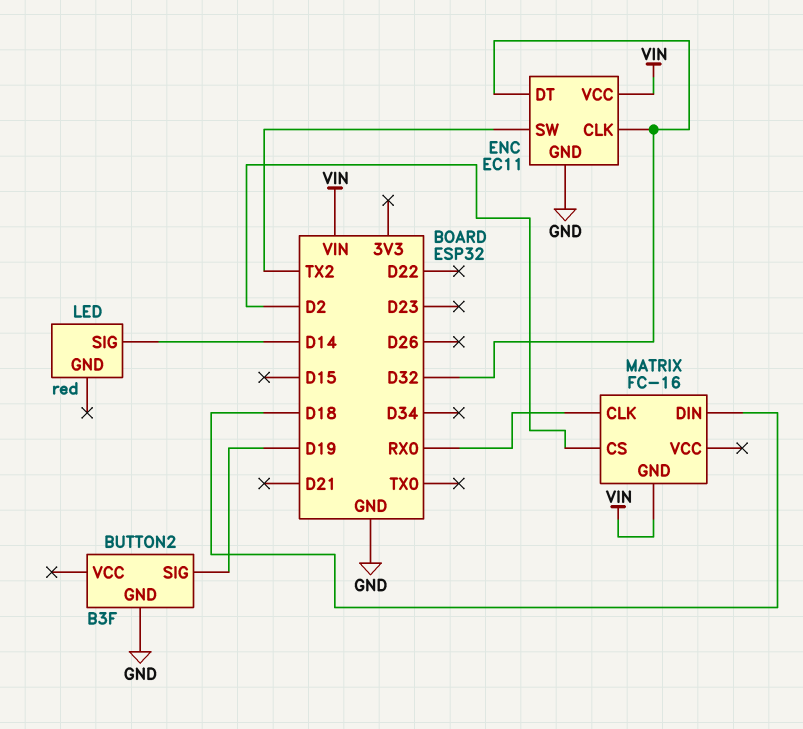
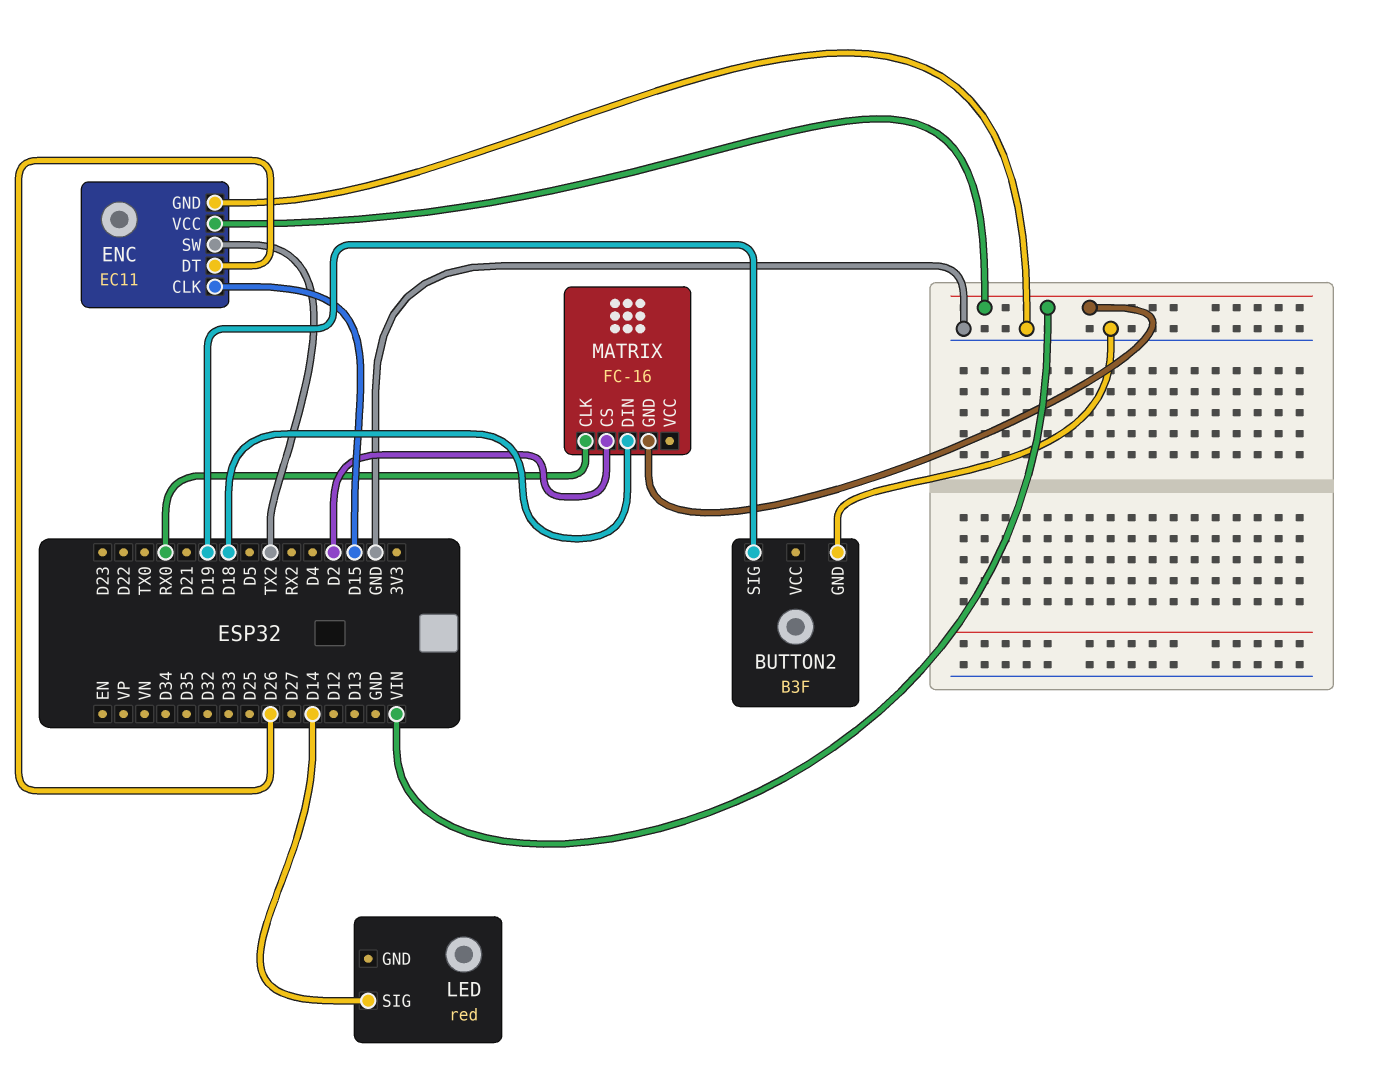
ENC pin CLK: D32 -> D15
ENC pin DT: D32 -> D26

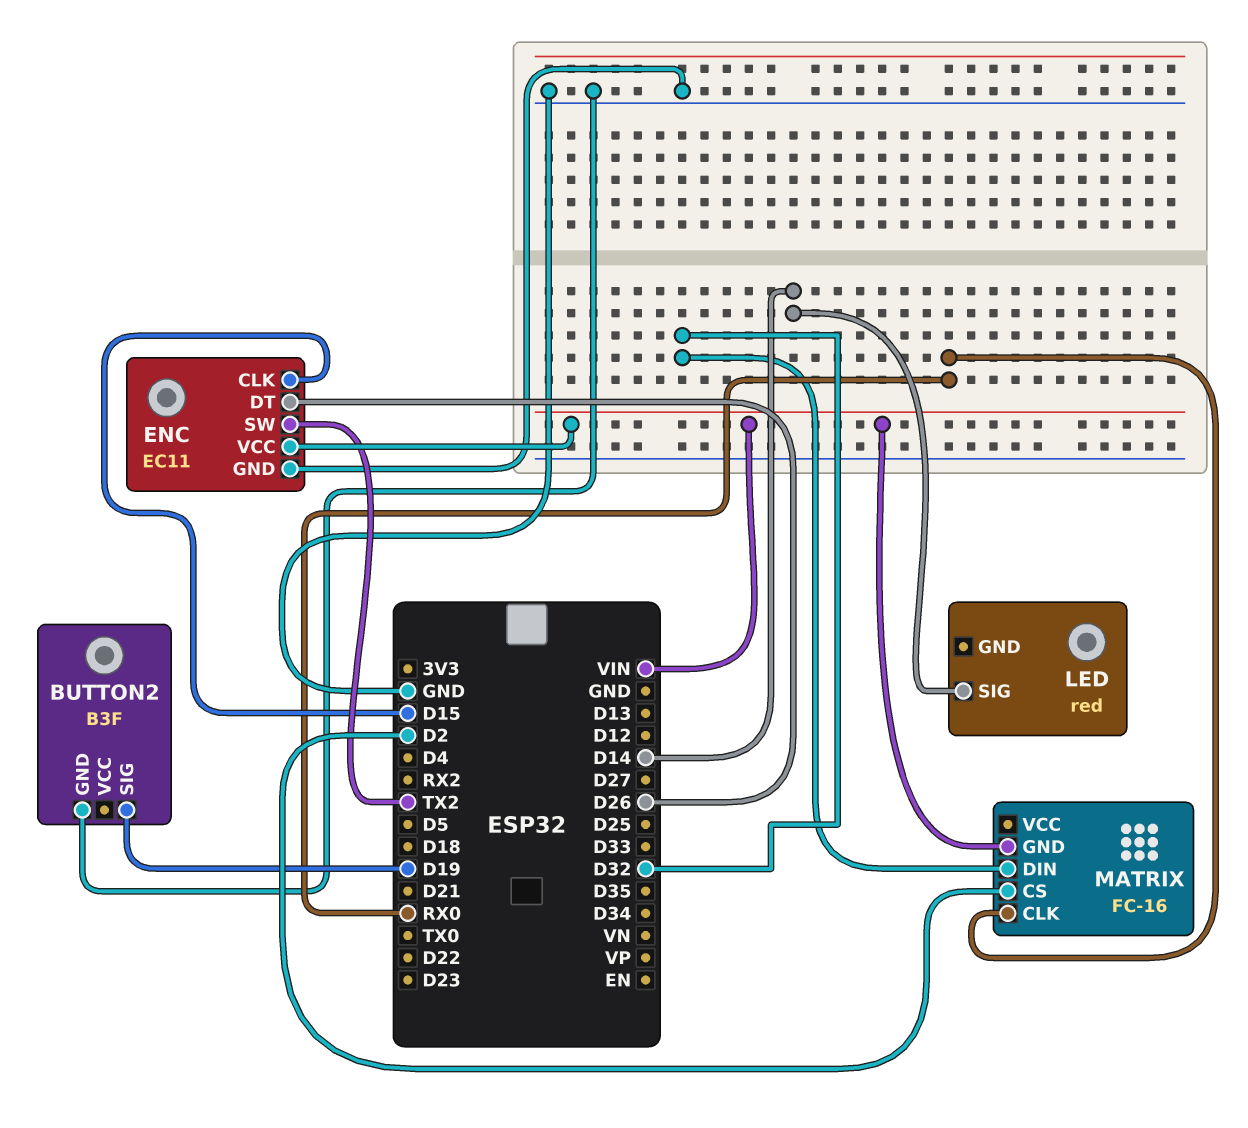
MATRIX pin DIN: D18 -> D32

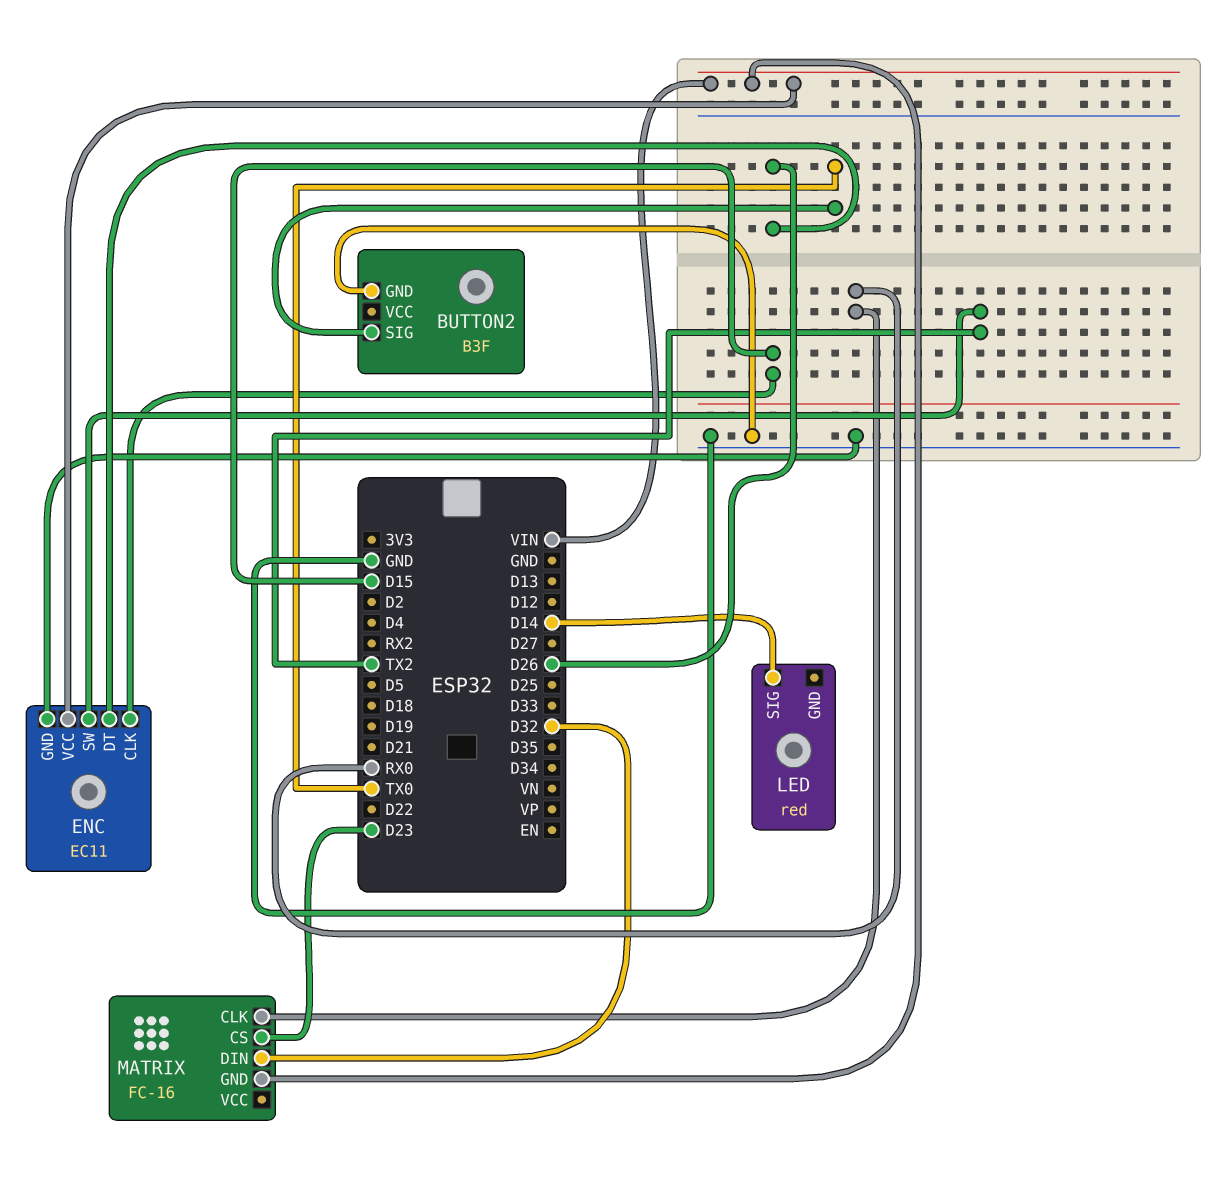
BUTTON2 pin SIG: D19 -> TX0
MATRIX pin CS: D2 -> D23

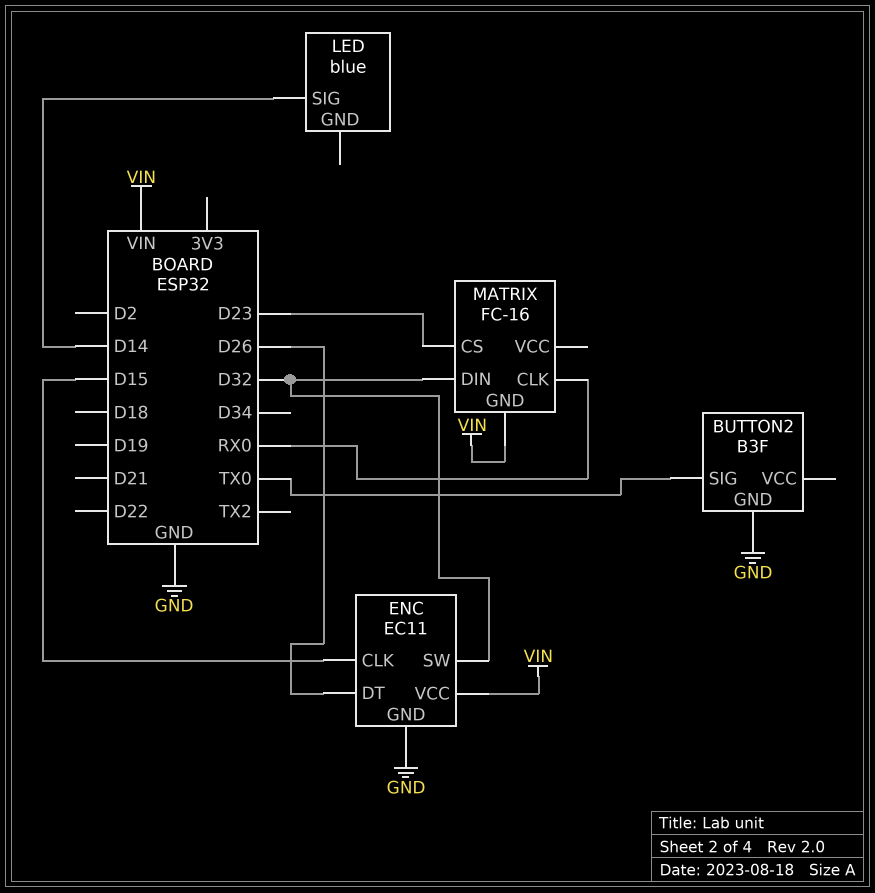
ENC pin SW: TX2 -> D32
LED: red -> blue

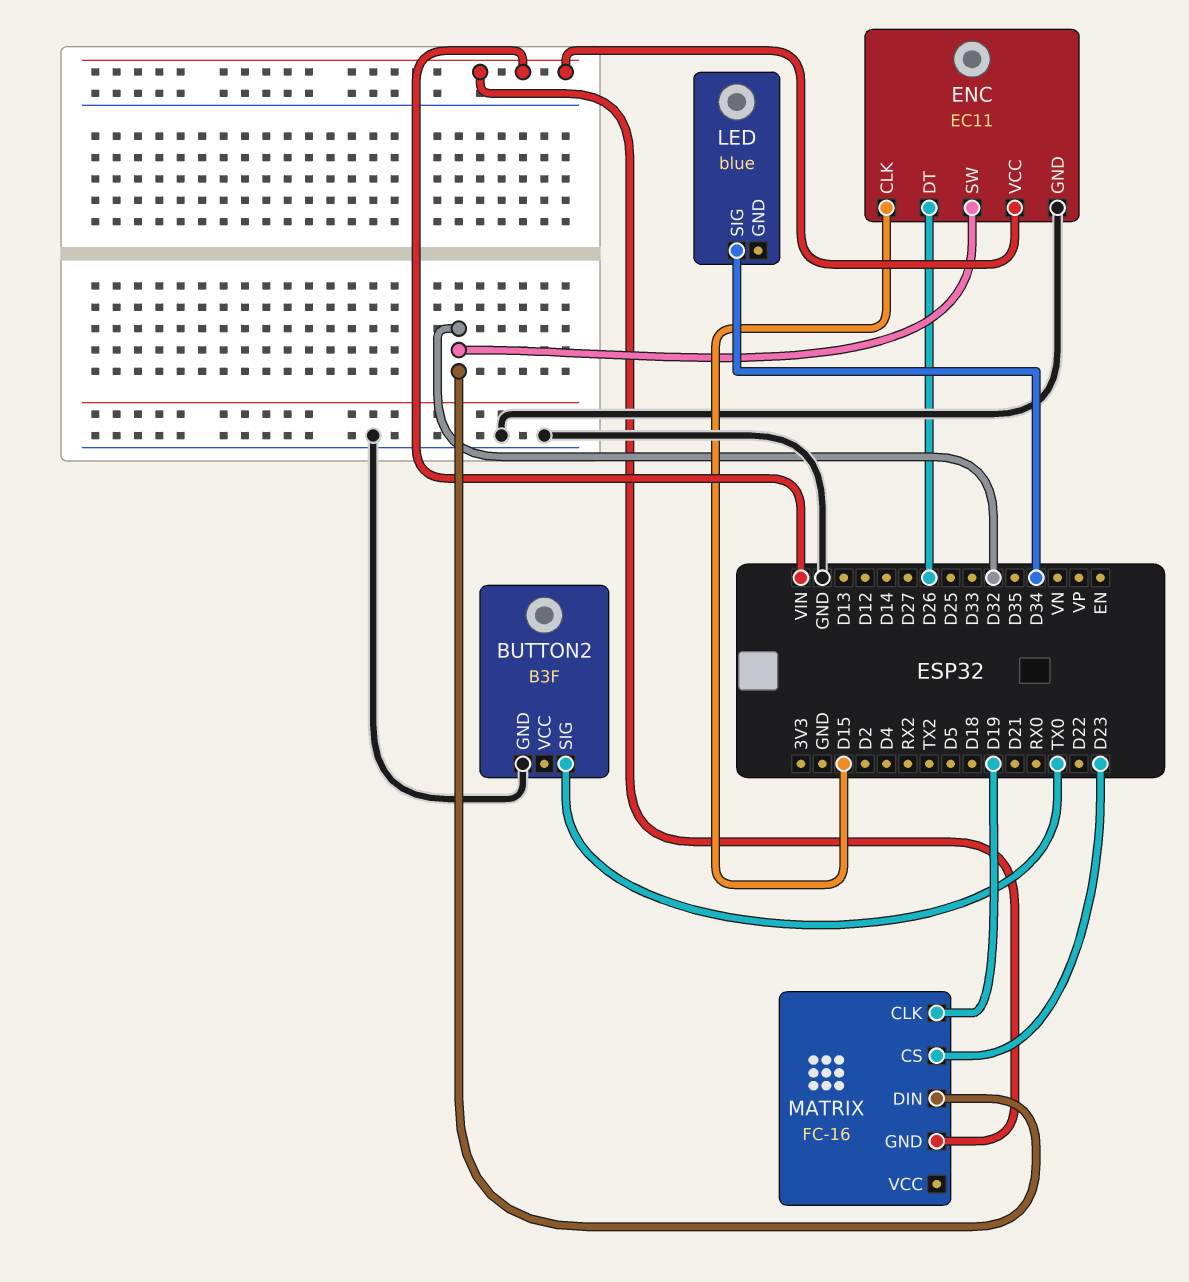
LED pin SIG: D14 -> D34
MATRIX pin CLK: RX0 -> D19

